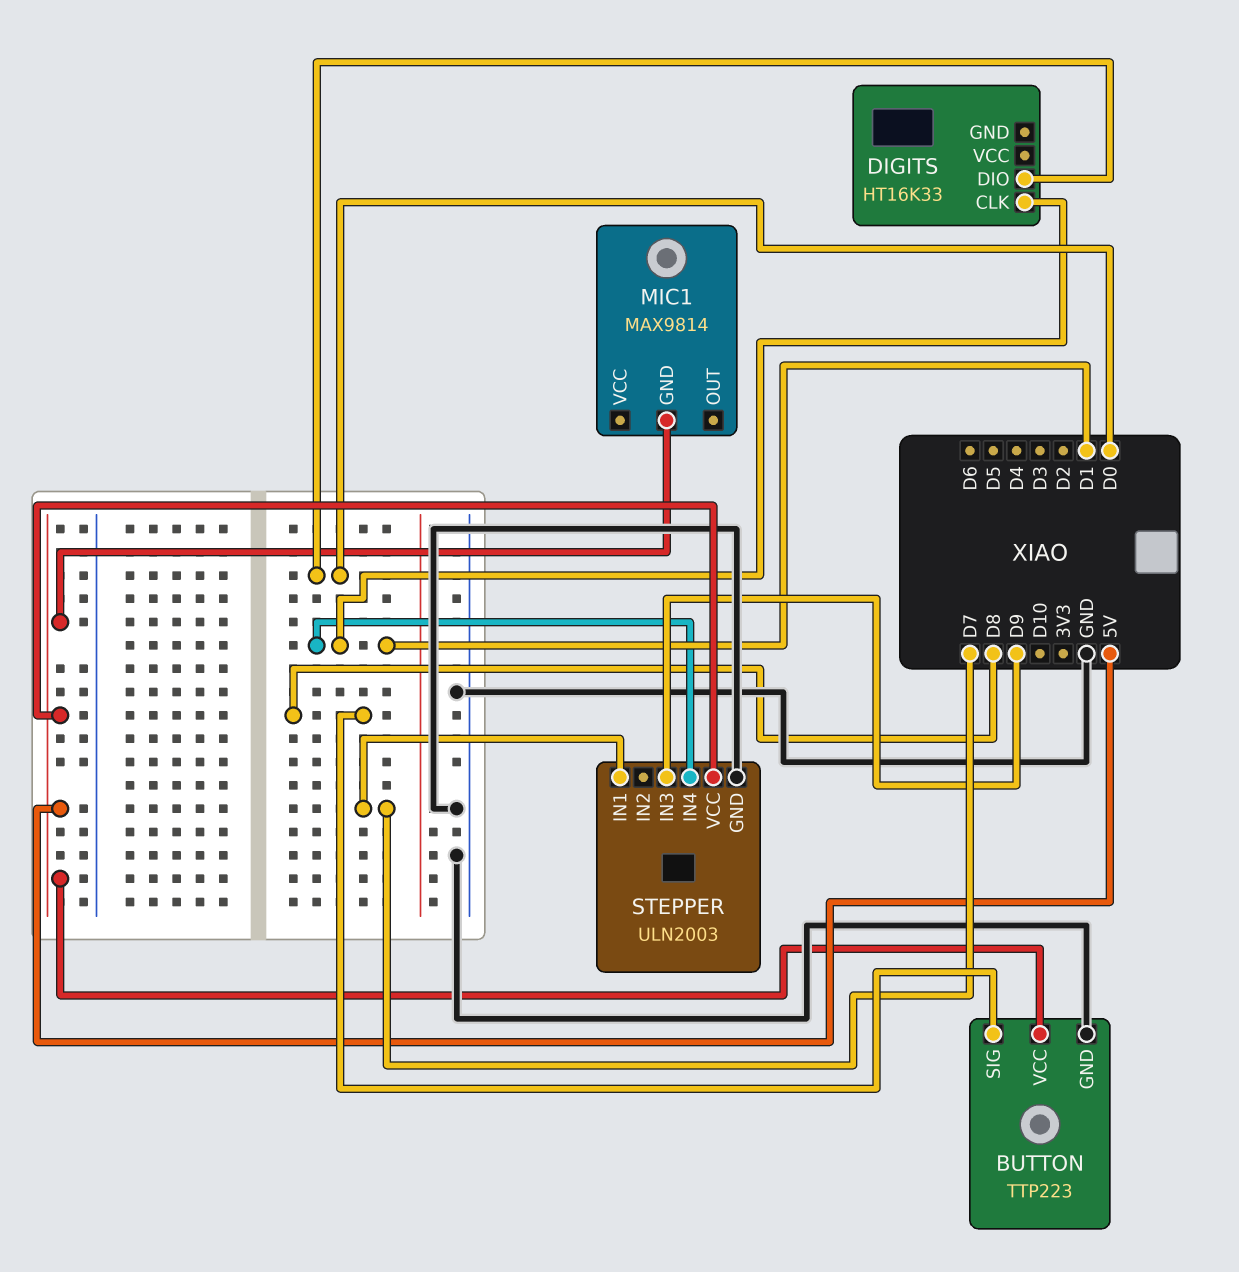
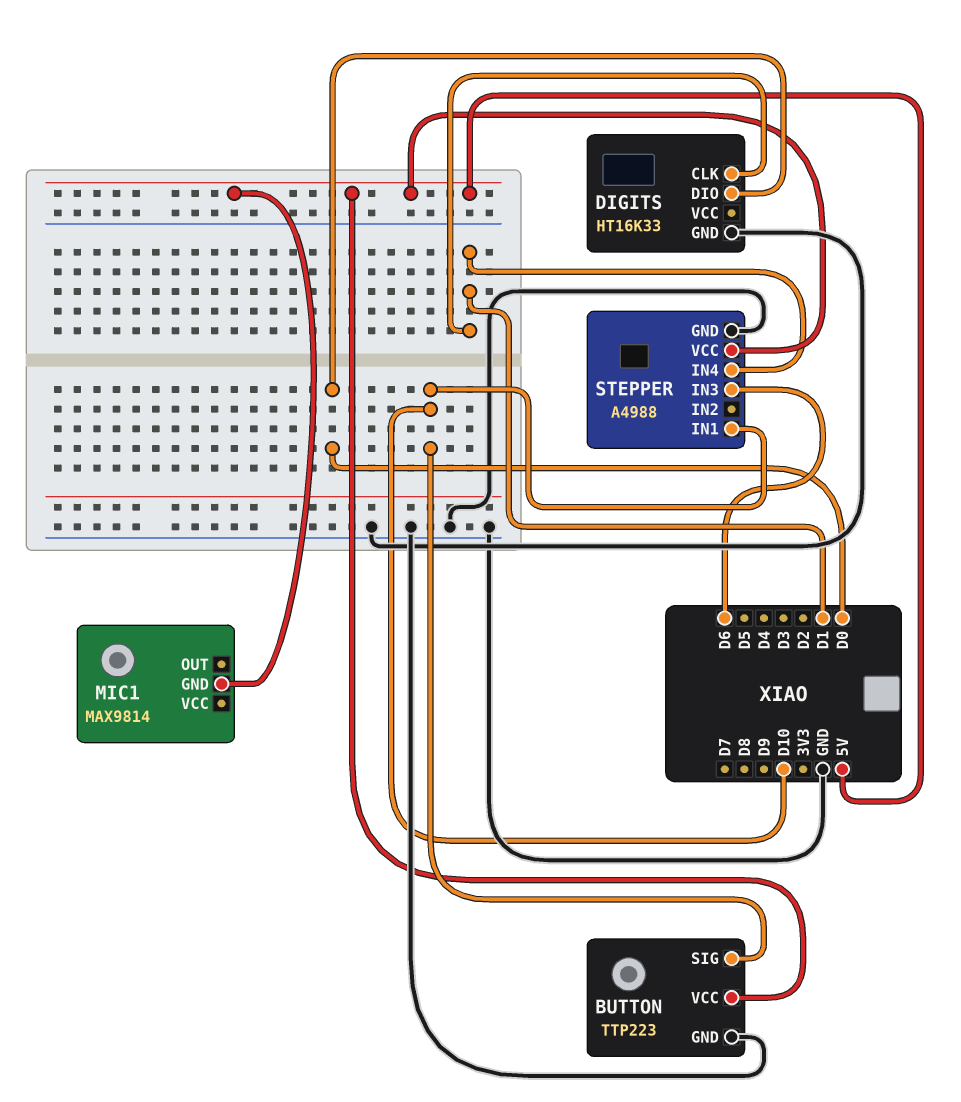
BUTTON pin SIG: D8 -> D10
DIGITS pin GND: none -> GND
STEPPER: ULN2003 -> A4988
STEPPER pin IN1: D7 -> D10
STEPPER pin IN3: D9 -> D6

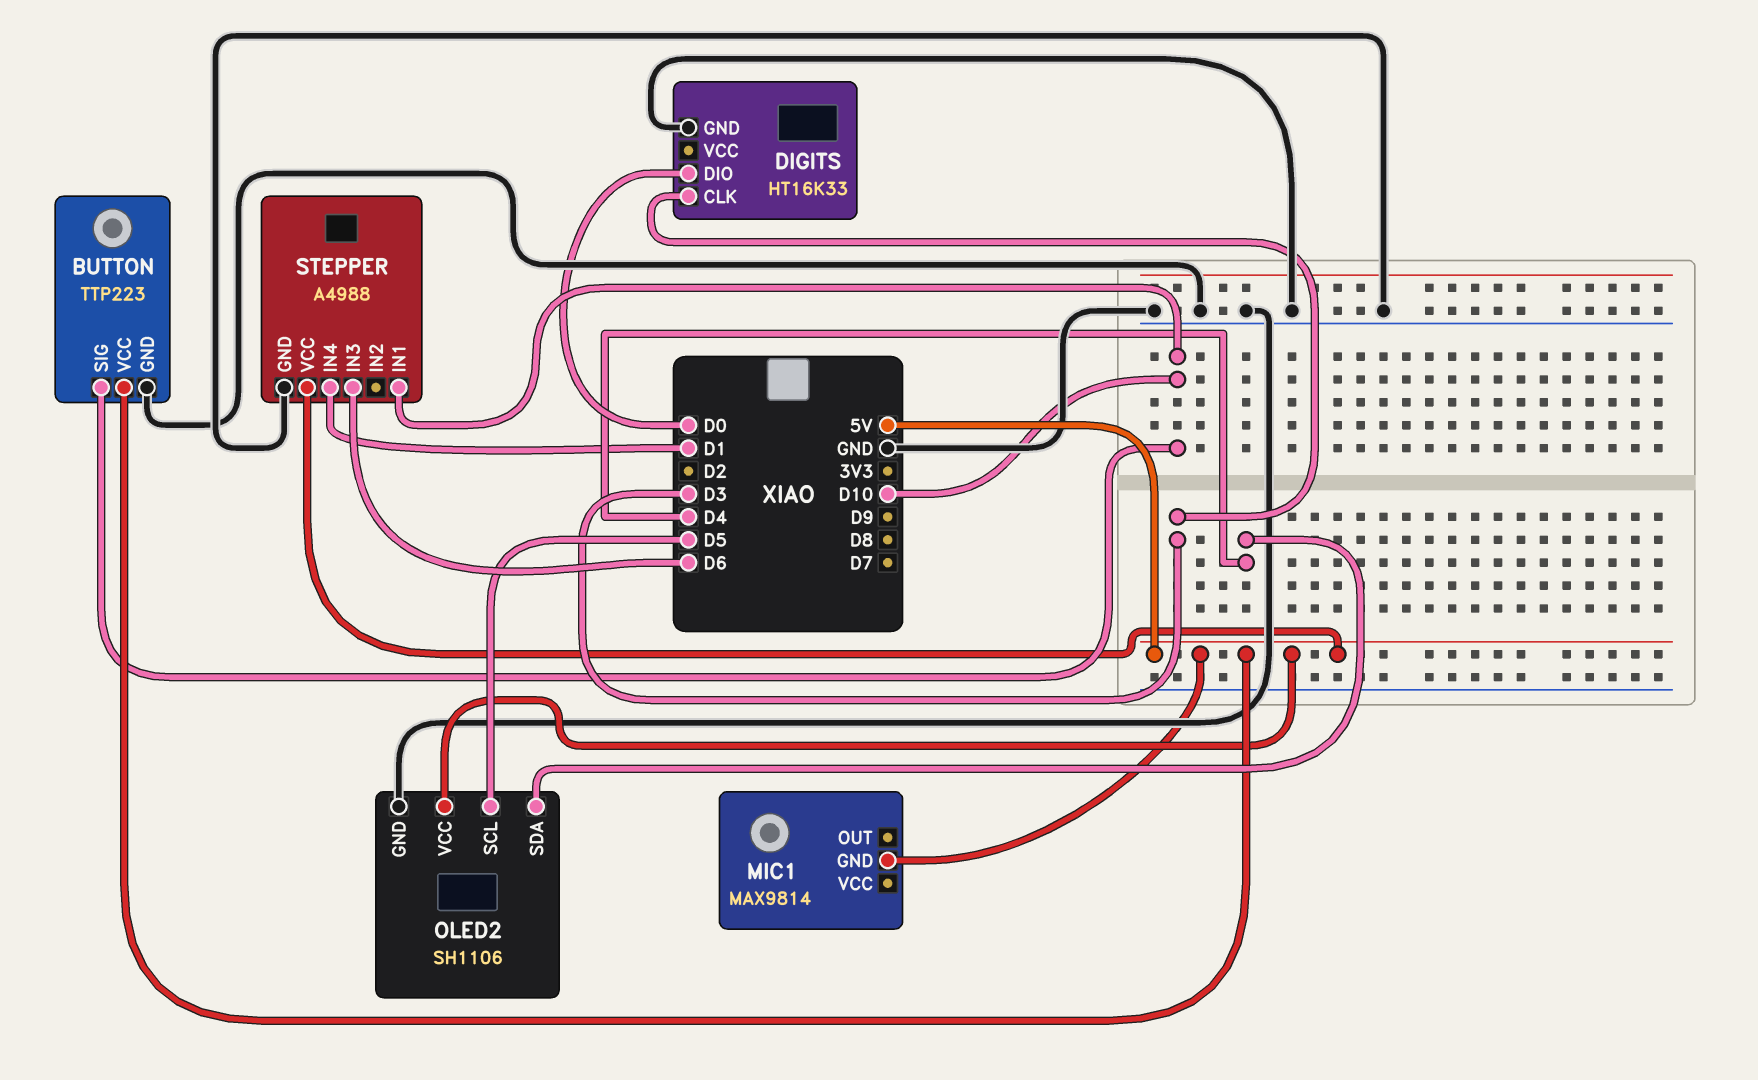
DIGITS pin CLK: D1 -> D3
OLED2: none -> SH1106
OLED2 pin GND: none -> GND
OLED2 pin SCL: none -> D5
OLED2 pin SDA: none -> D4
OLED2 pin VCC: none -> 5V

